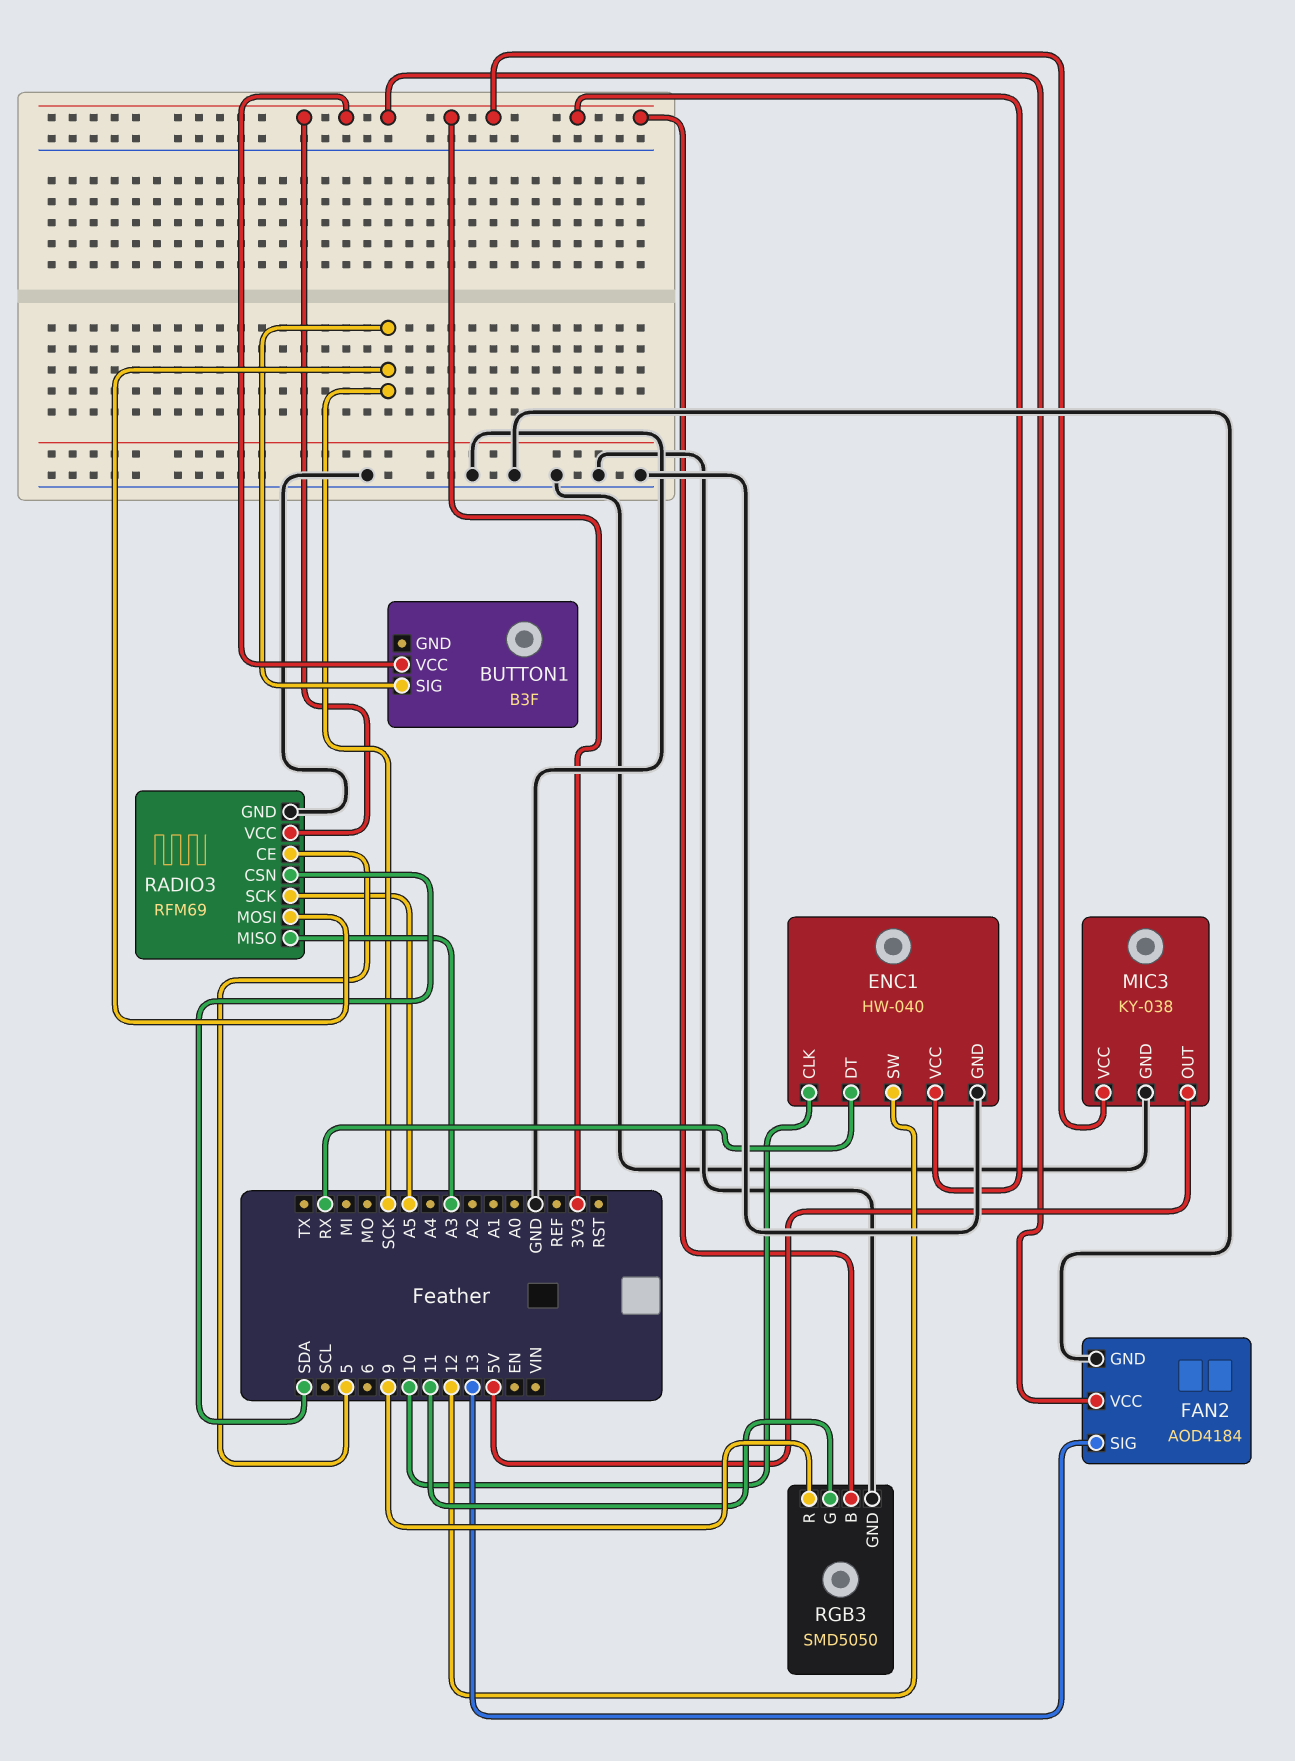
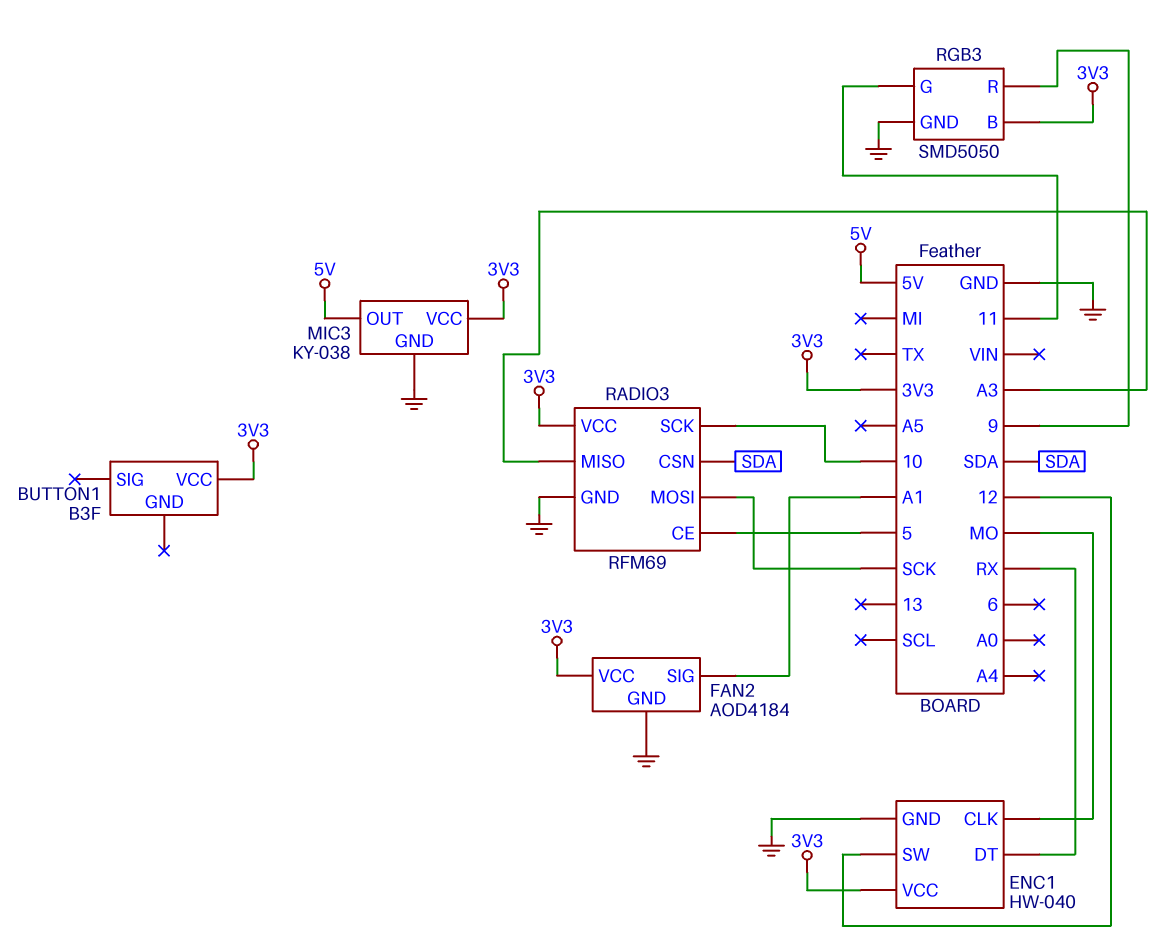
BUTTON1 pin SIG: SCK -> none
ENC1 pin CLK: 10 -> MO
FAN2 pin SIG: 13 -> A1
RADIO3 pin SCK: A5 -> 10

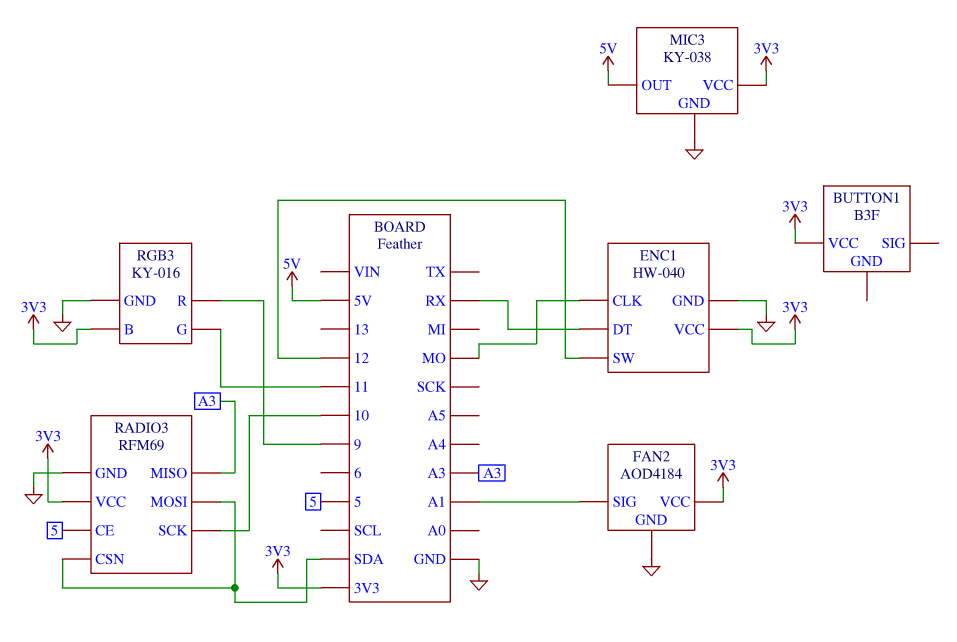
RADIO3 pin MOSI: SCK -> SDA
RGB3: SMD5050 -> KY-016

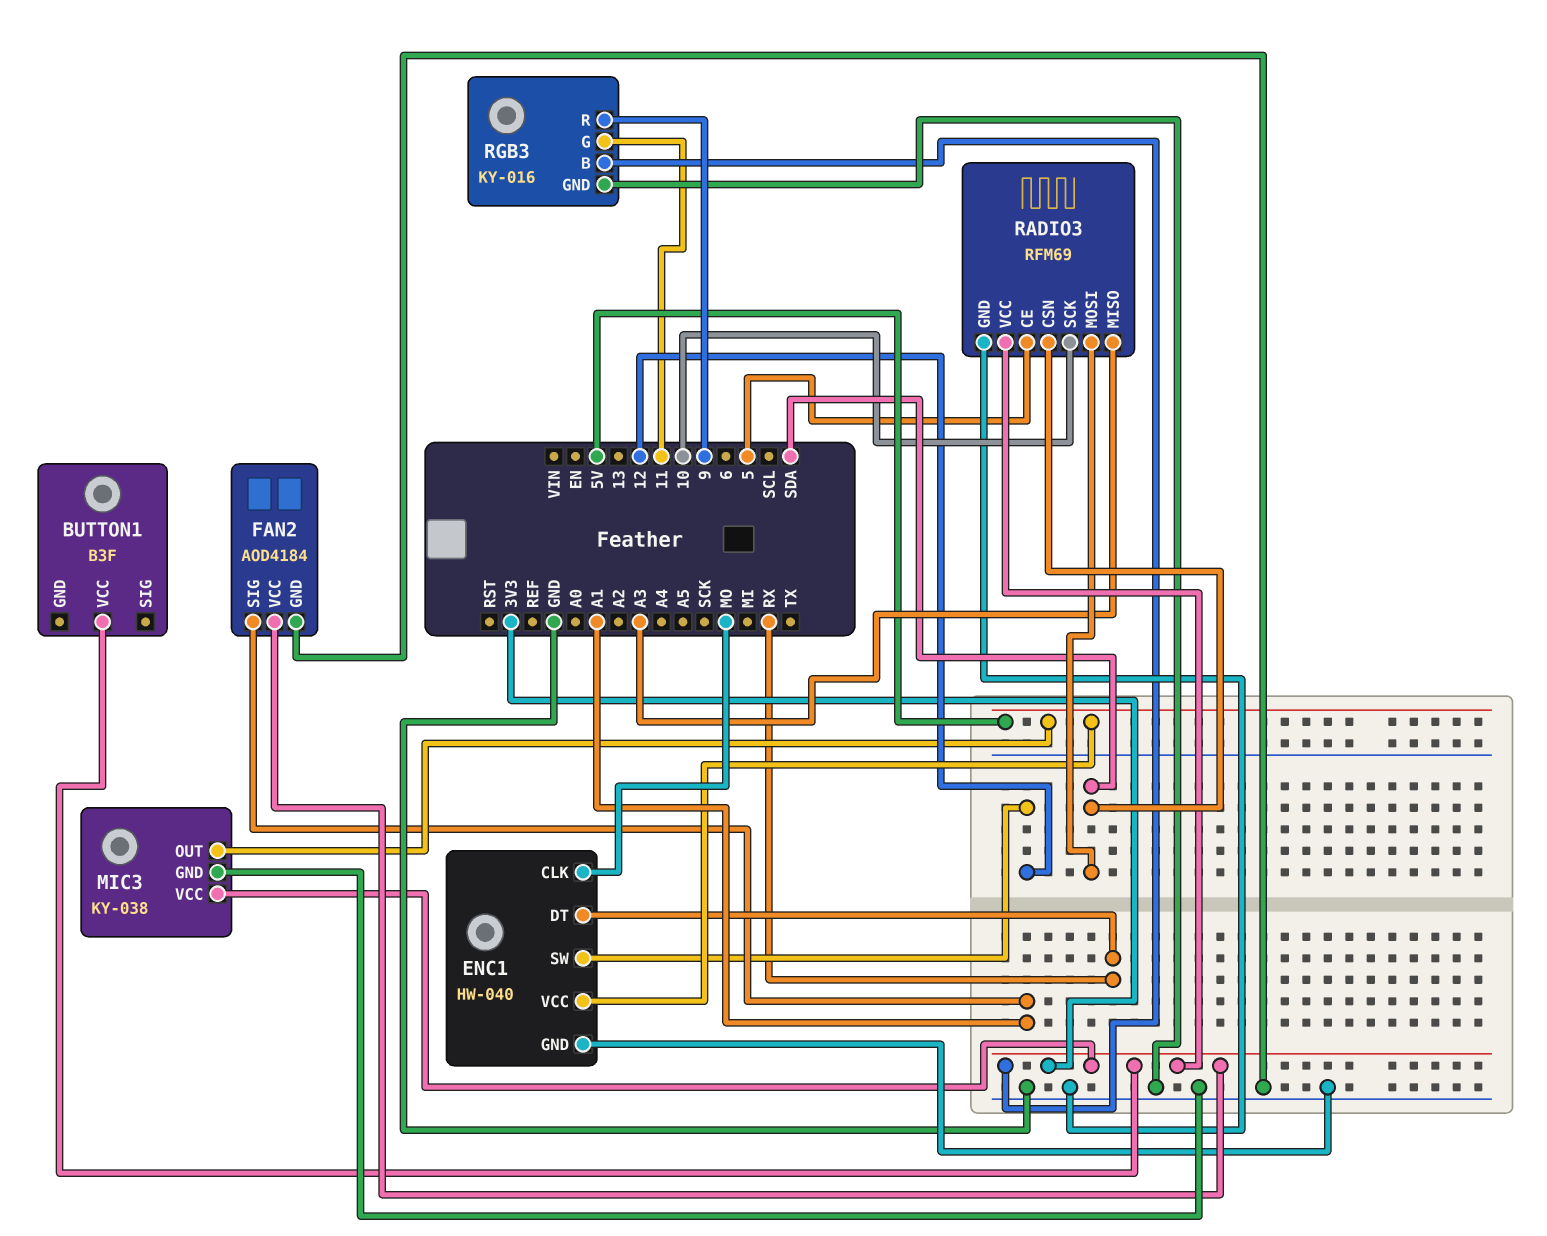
ENC1 pin VCC: 3V3 -> 5V

